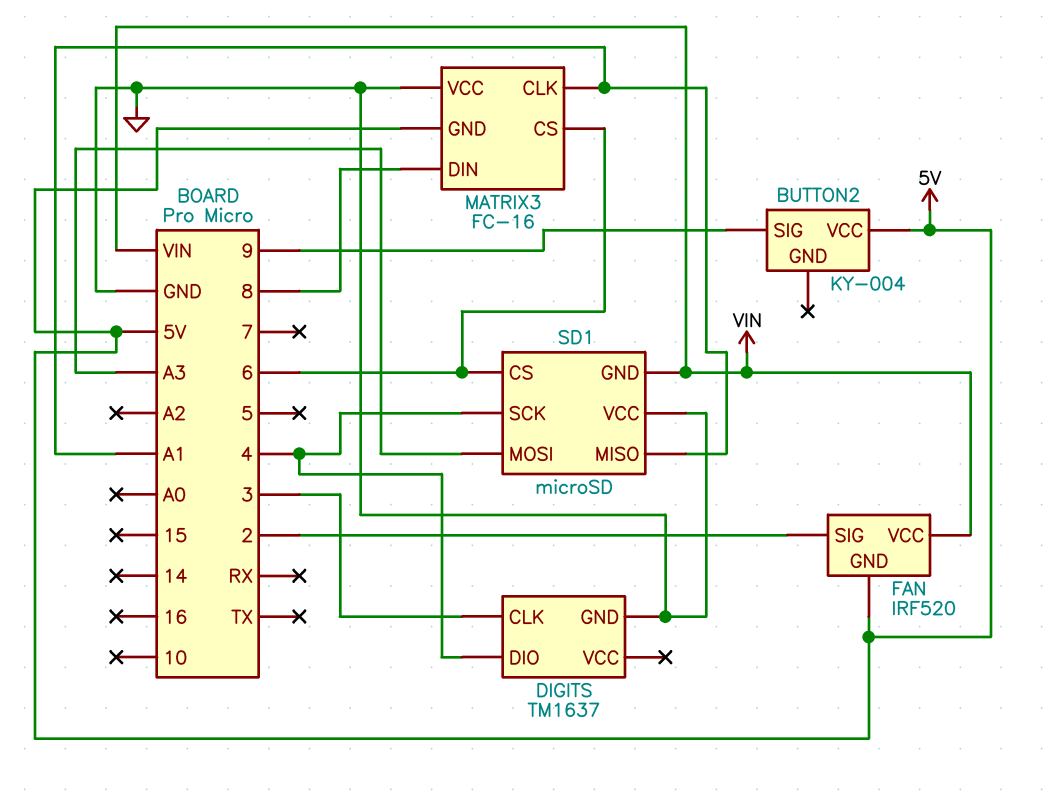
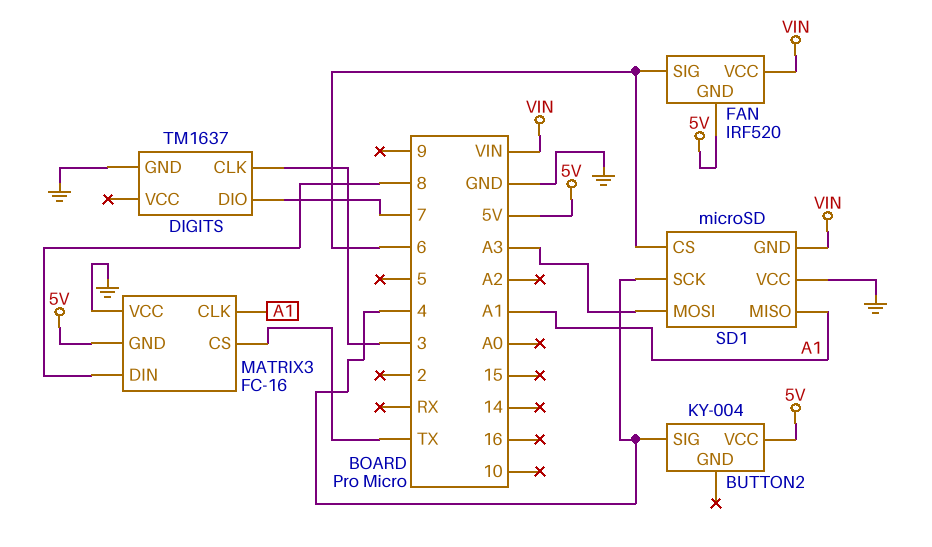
BUTTON2 pin SIG: 9 -> 4
DIGITS pin DIO: 4 -> 7
FAN pin SIG: 2 -> 6
MATRIX3 pin CS: 6 -> TX

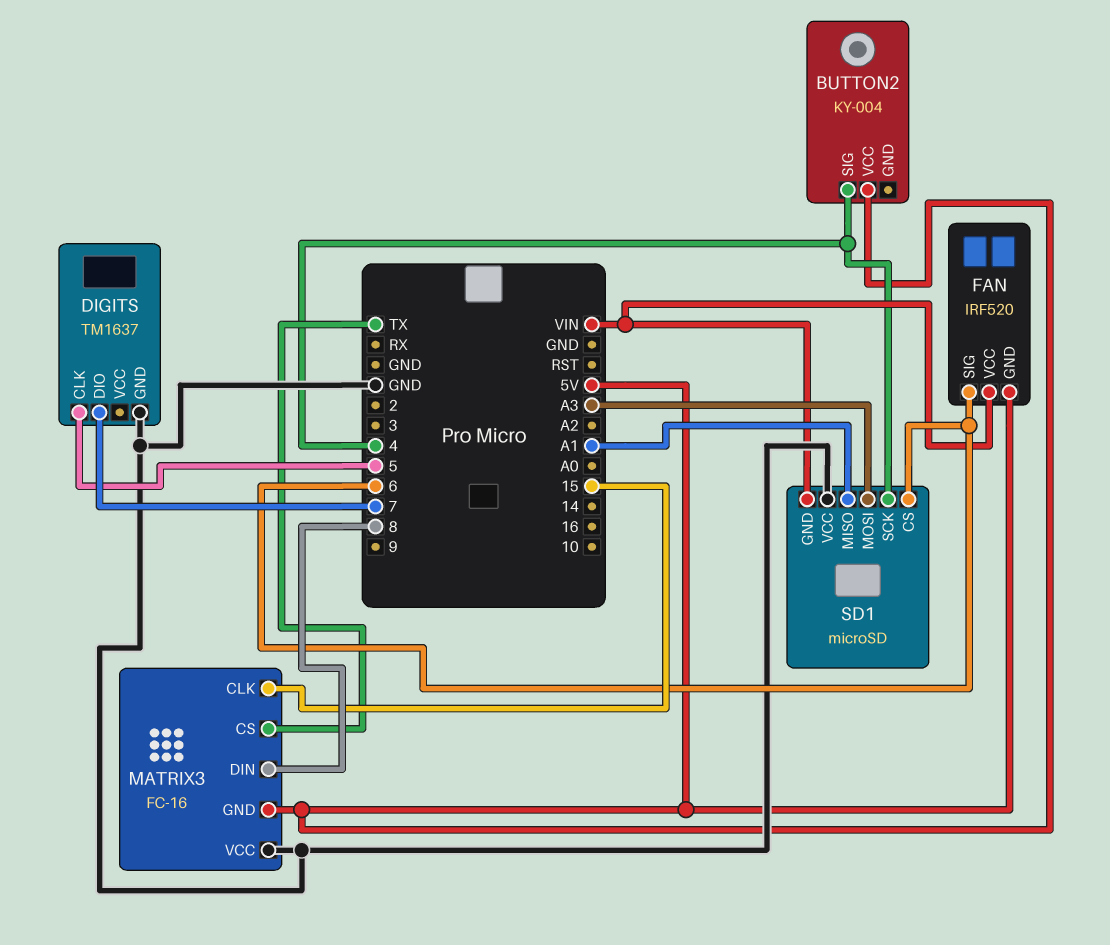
DIGITS pin CLK: 3 -> 5
MATRIX3 pin CLK: A1 -> 15

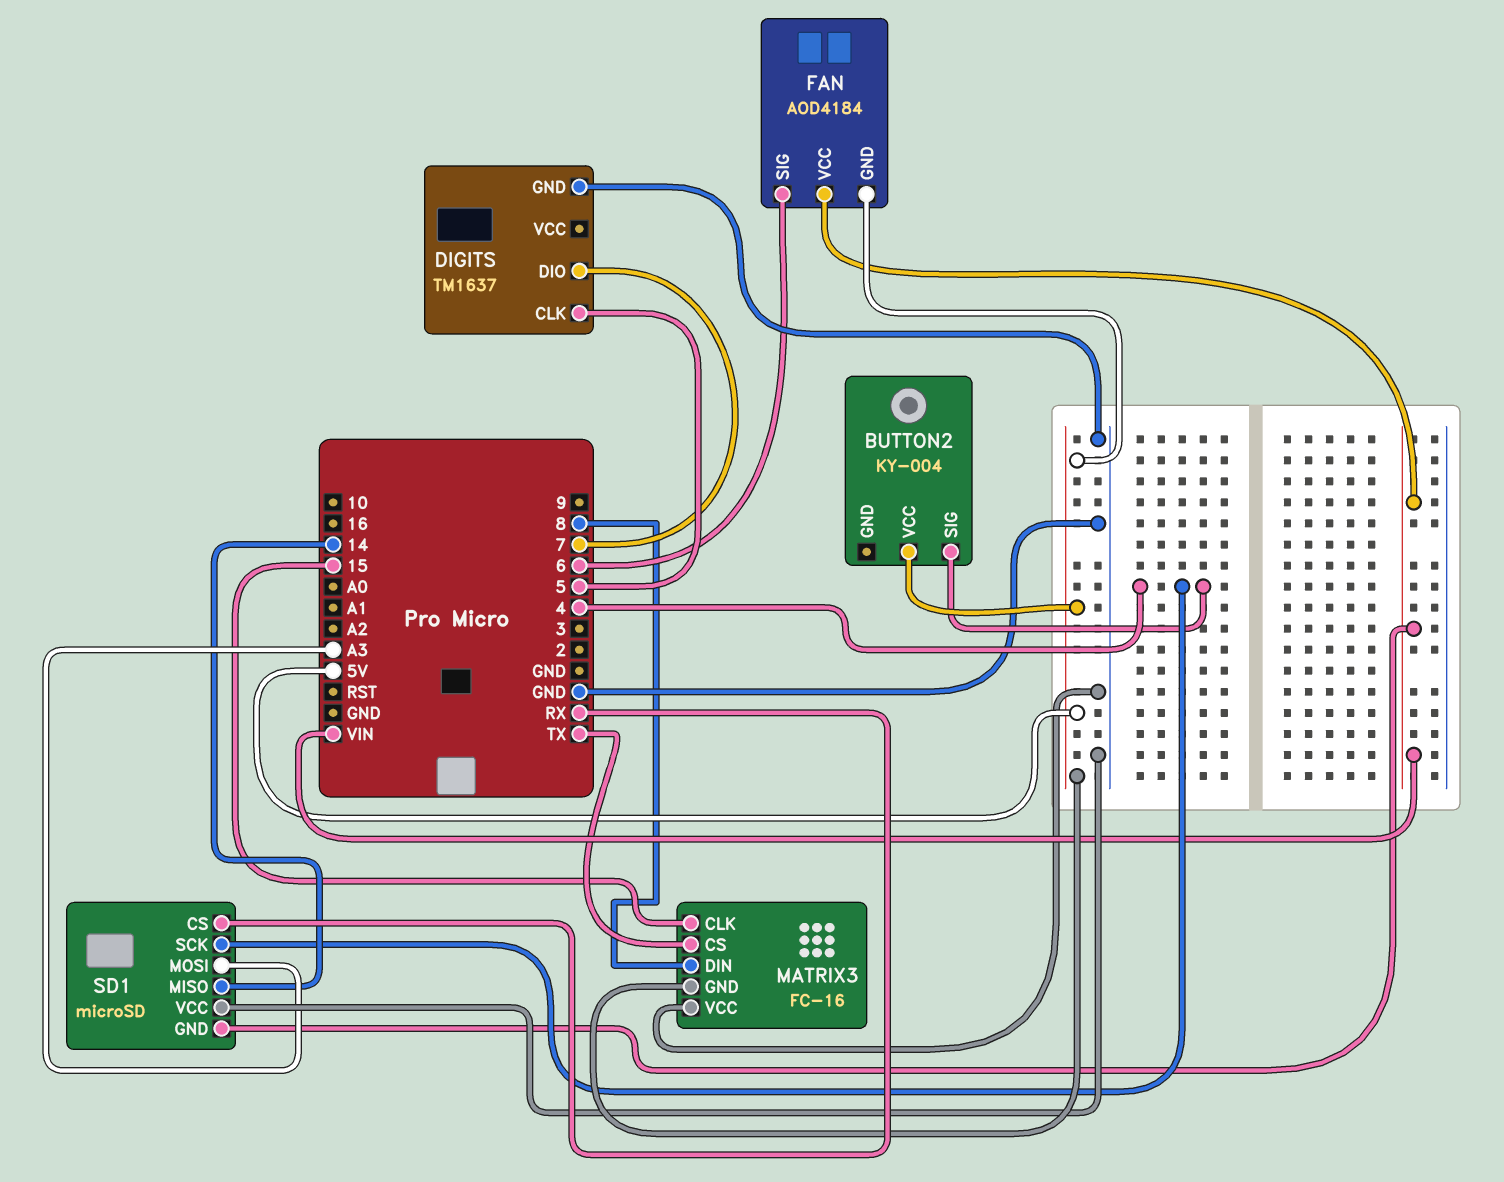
FAN: IRF520 -> AOD4184
SD1 pin CS: 6 -> RX
SD1 pin MISO: A1 -> 14

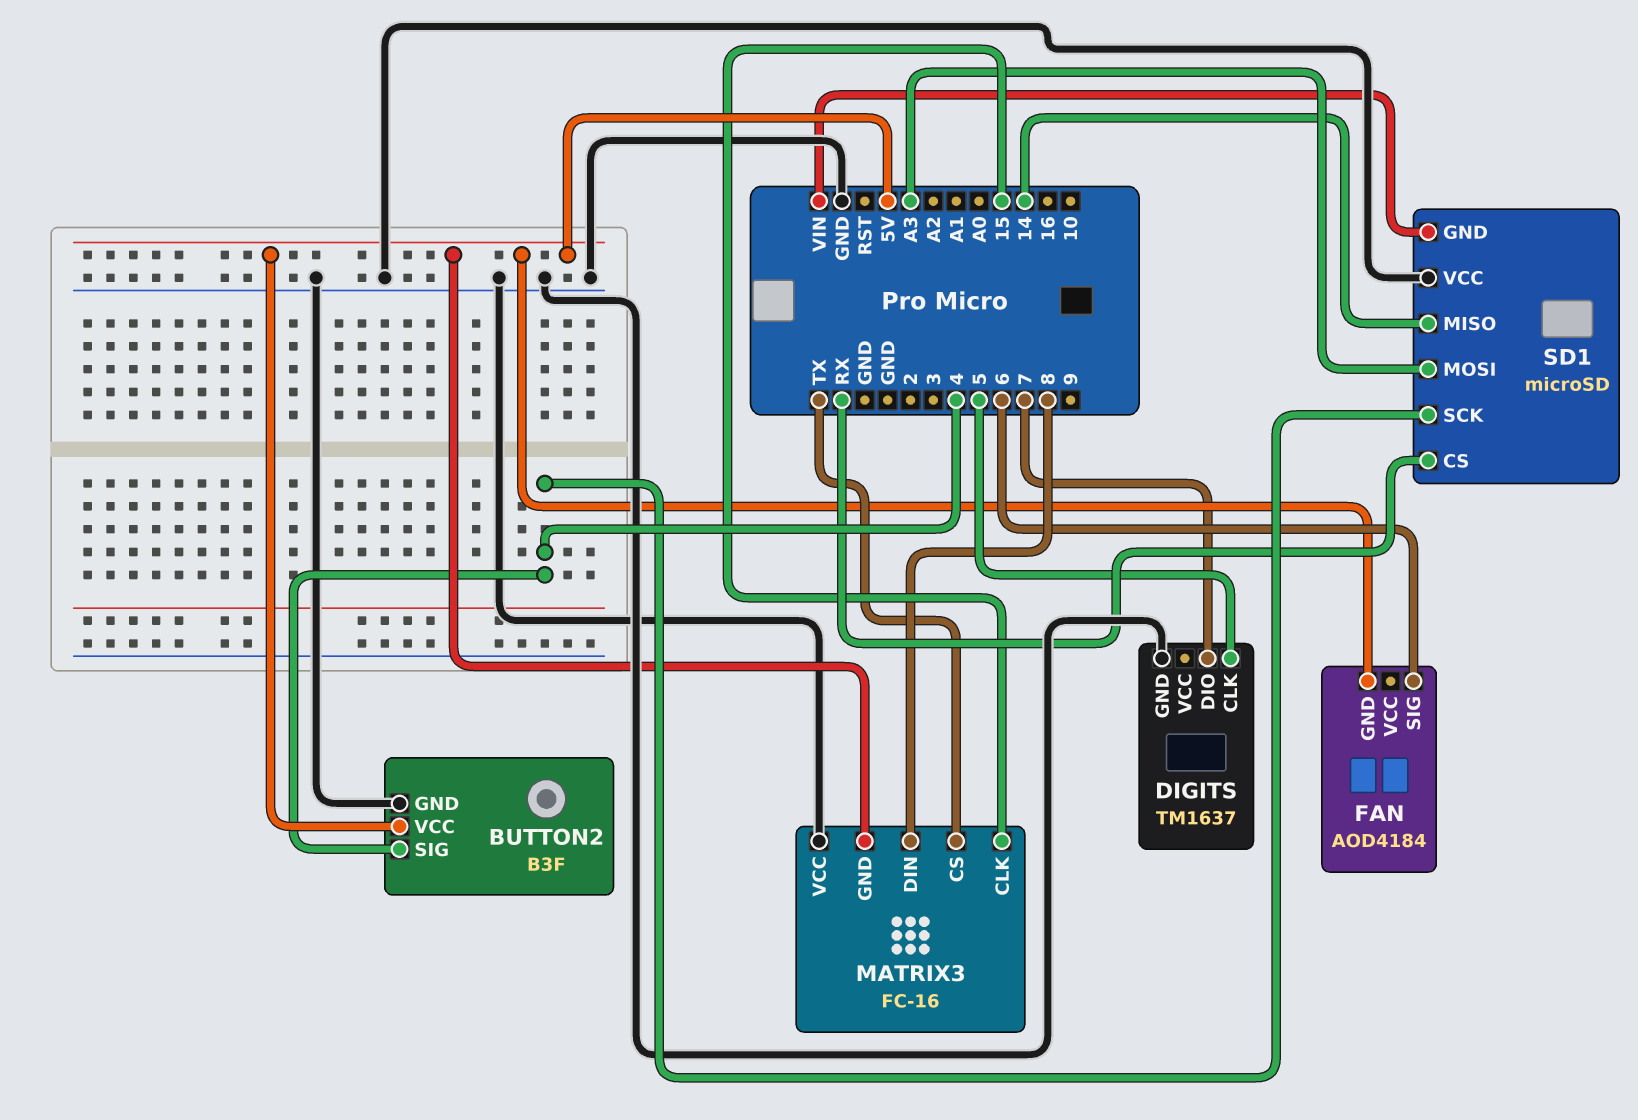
BUTTON2: KY-004 -> B3F
BUTTON2 pin GND: none -> GND
FAN pin VCC: VIN -> none

